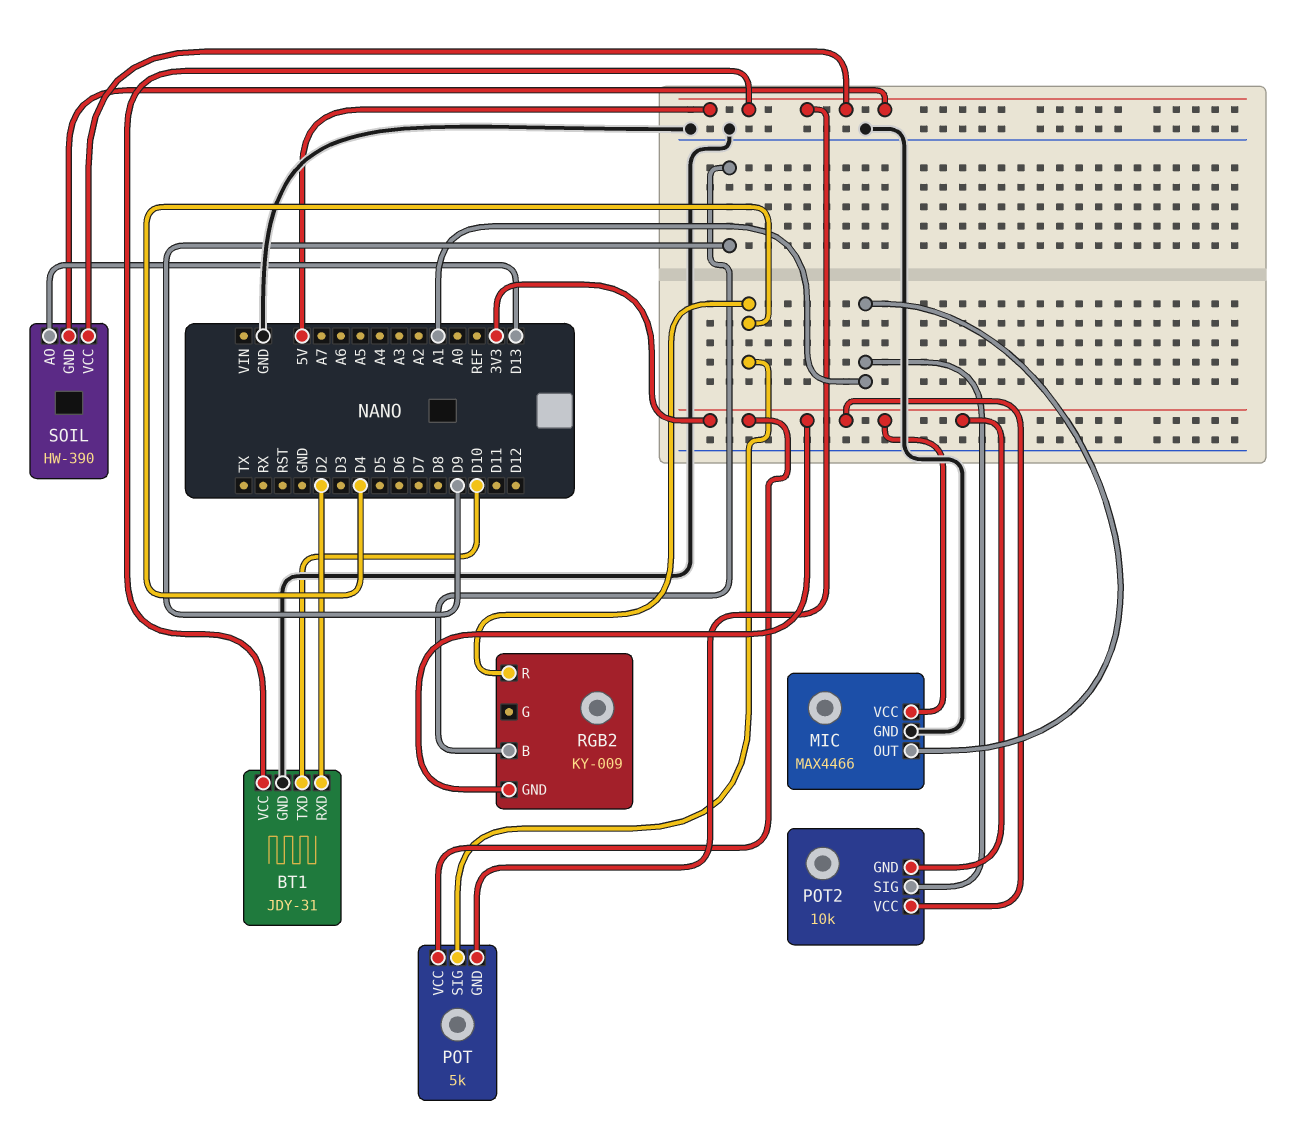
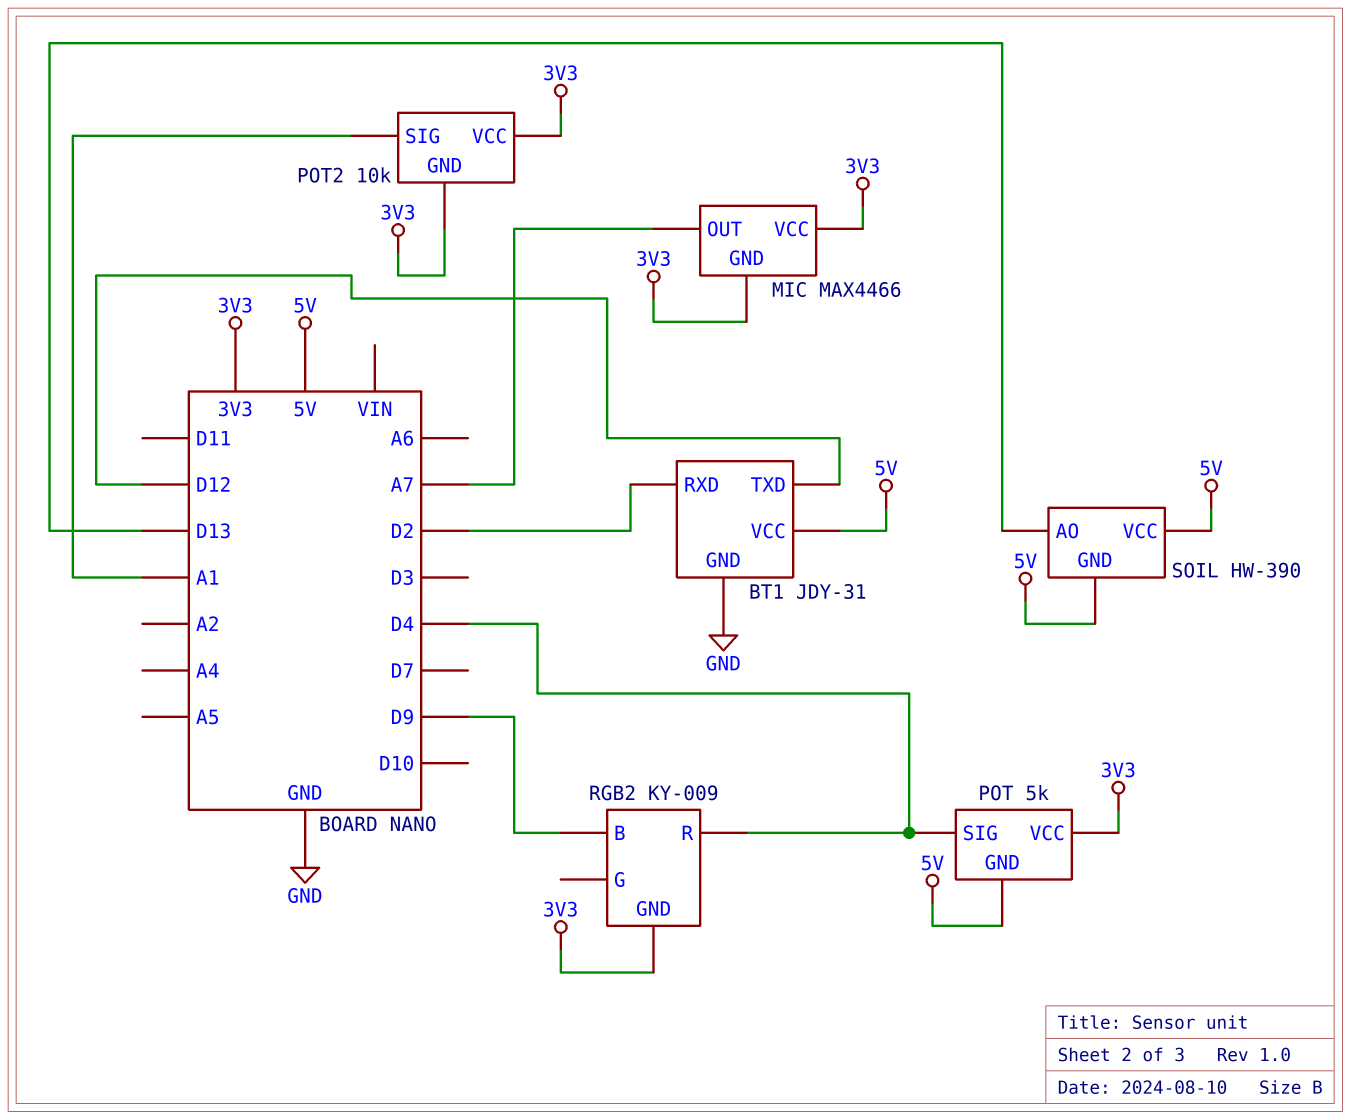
BT1 pin TXD: D10 -> D12
MIC pin GND: GND -> 3V3
MIC pin OUT: A1 -> A7

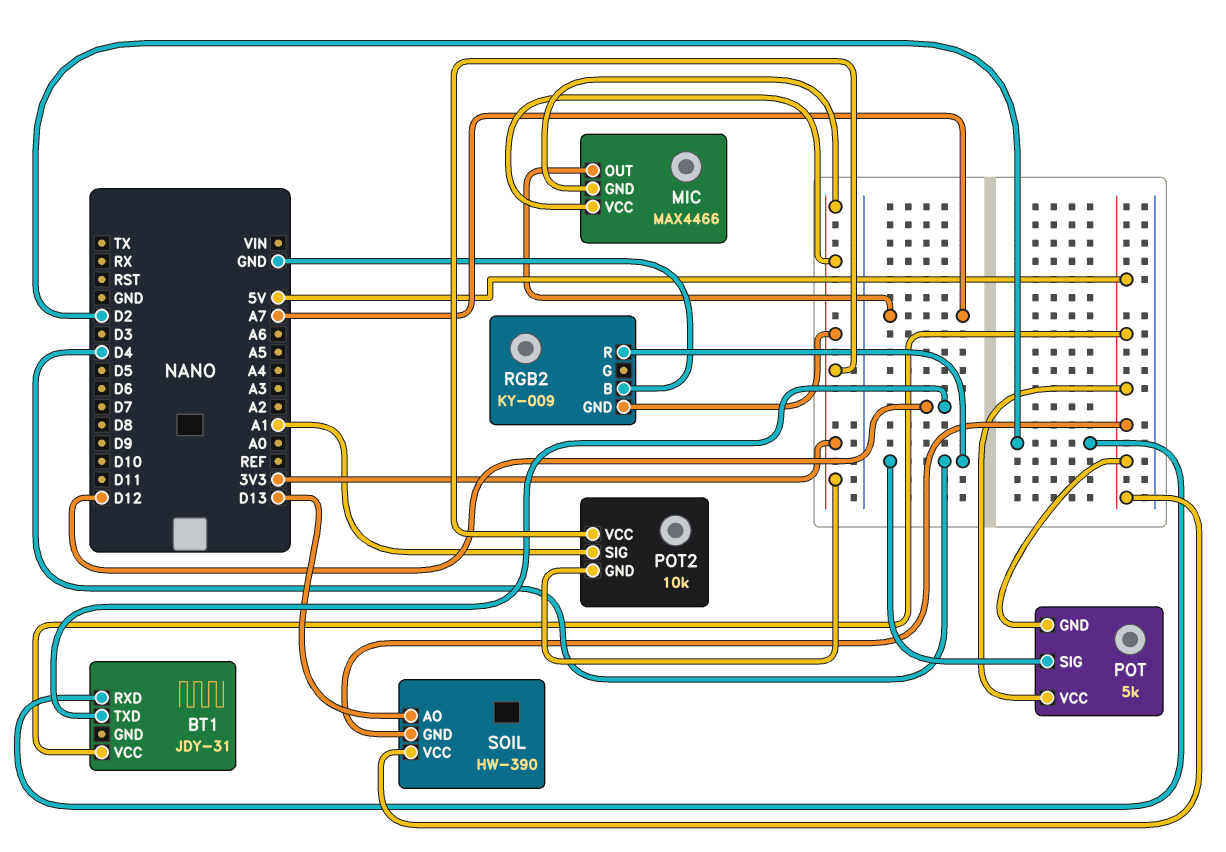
BT1 pin GND: GND -> none
POT pin VCC: 3V3 -> 5V
RGB2 pin B: D9 -> GND

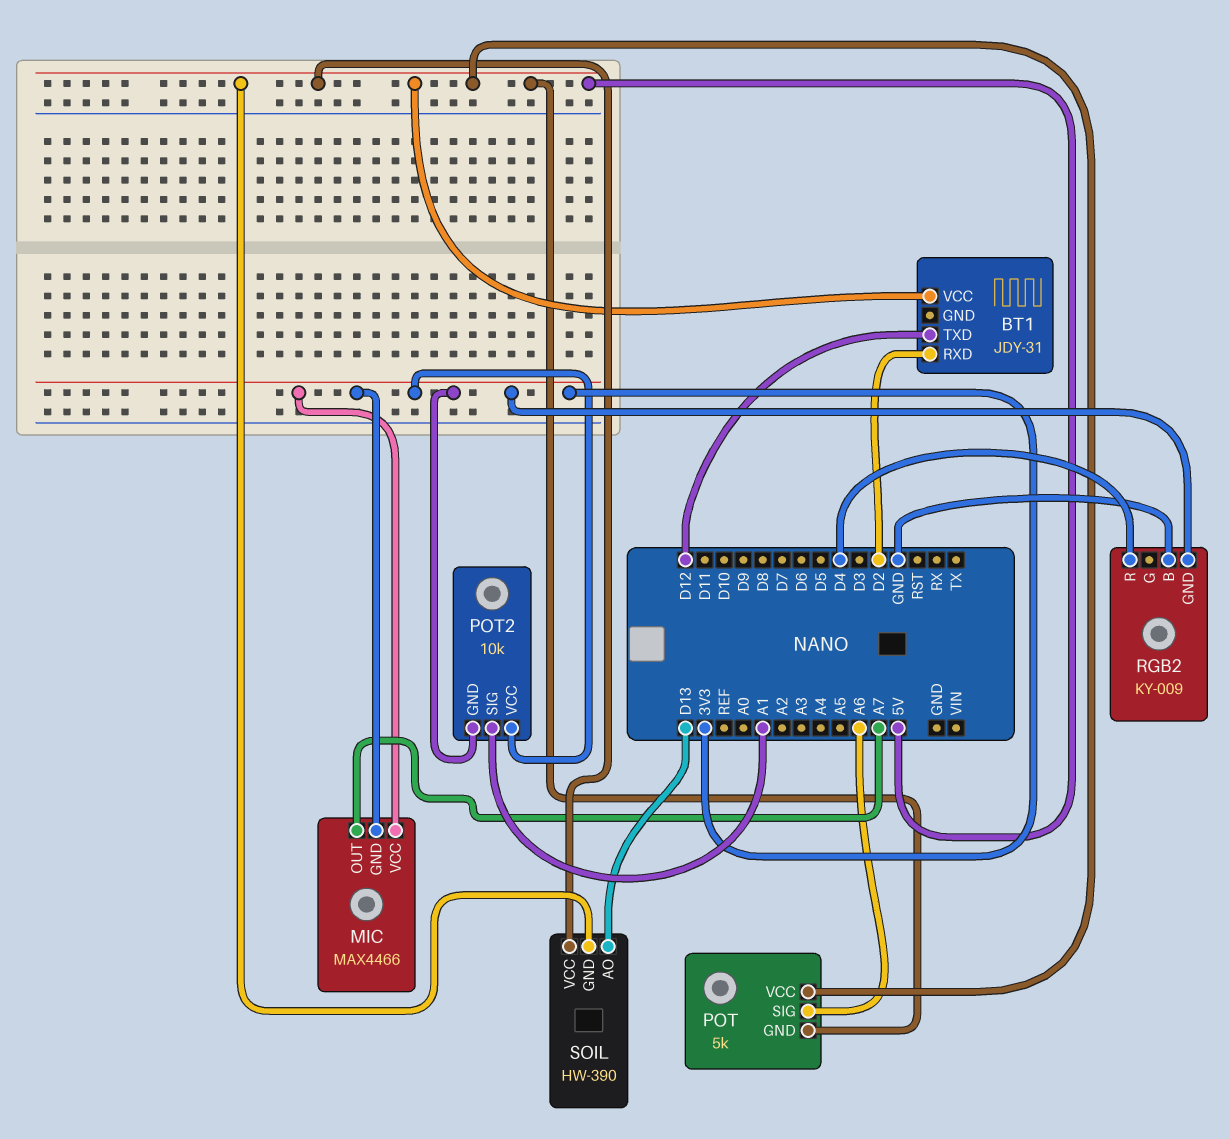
POT pin SIG: D4 -> A6

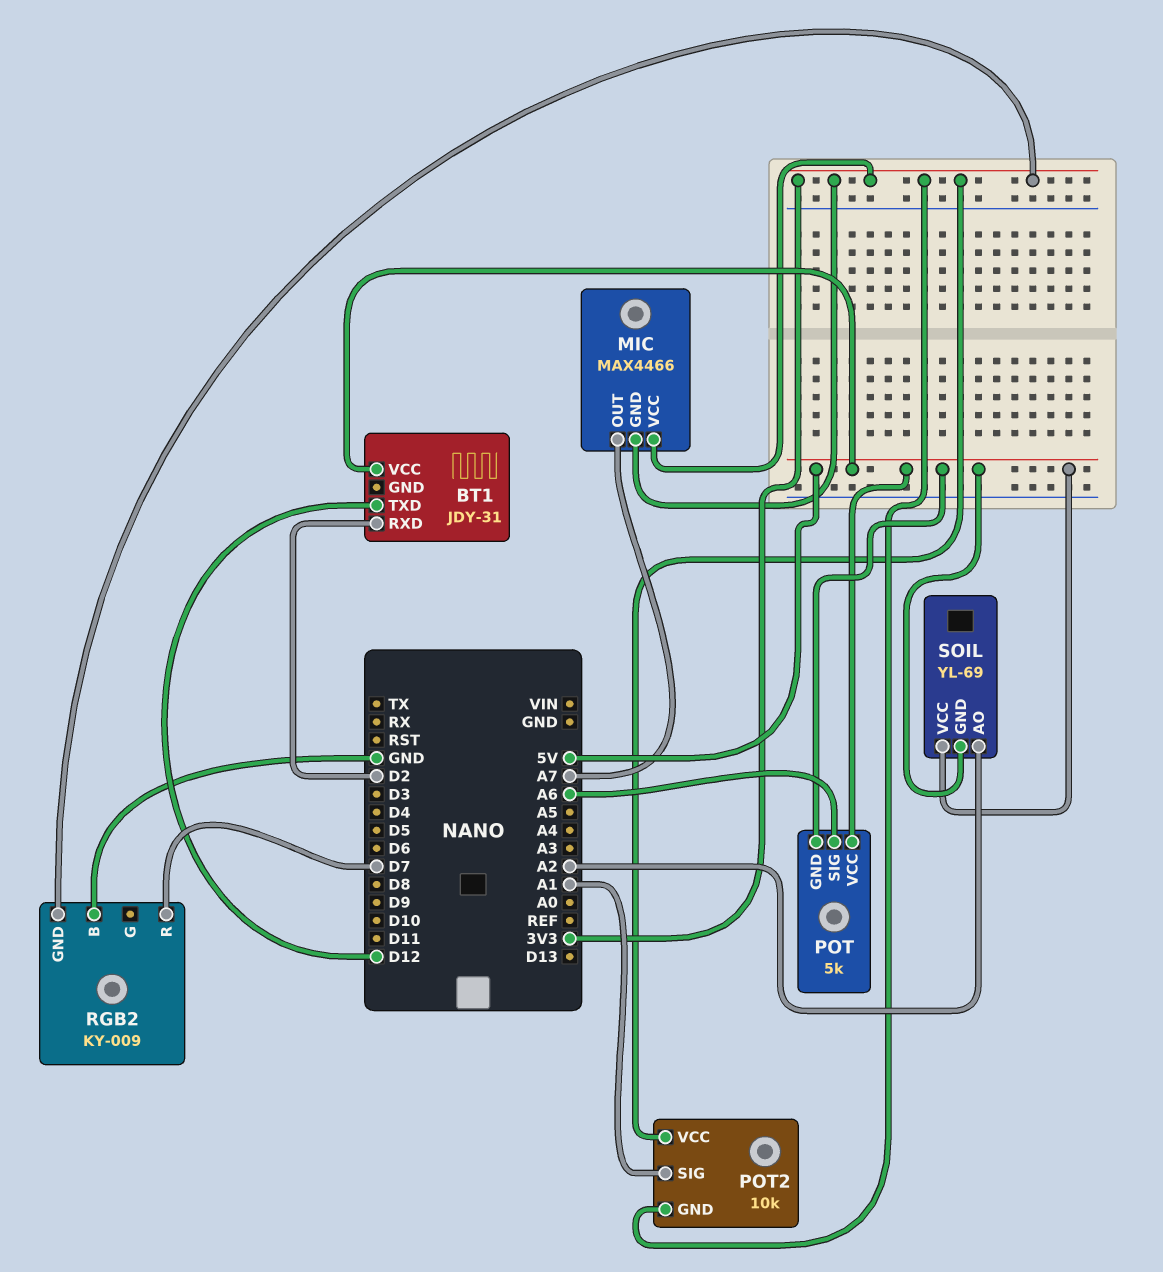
RGB2 pin R: D4 -> D7
SOIL: HW-390 -> YL-69
SOIL pin AO: D13 -> A2

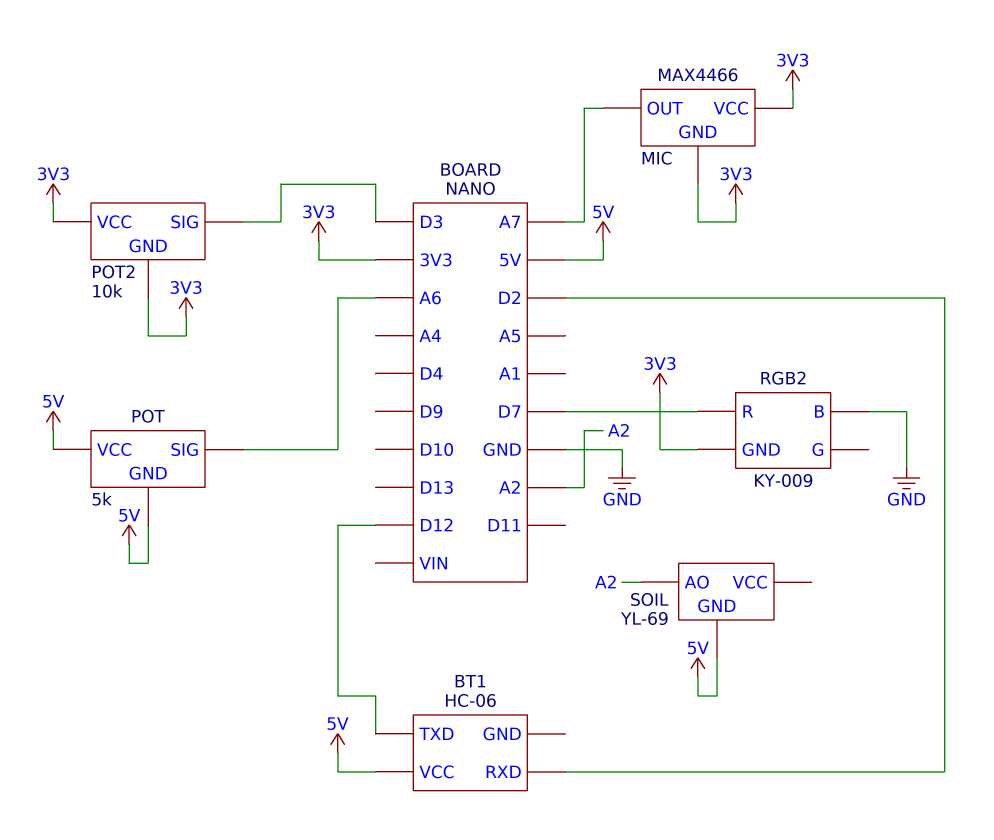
BT1: JDY-31 -> HC-06
POT2 pin SIG: A1 -> D3
SOIL pin VCC: 5V -> none

